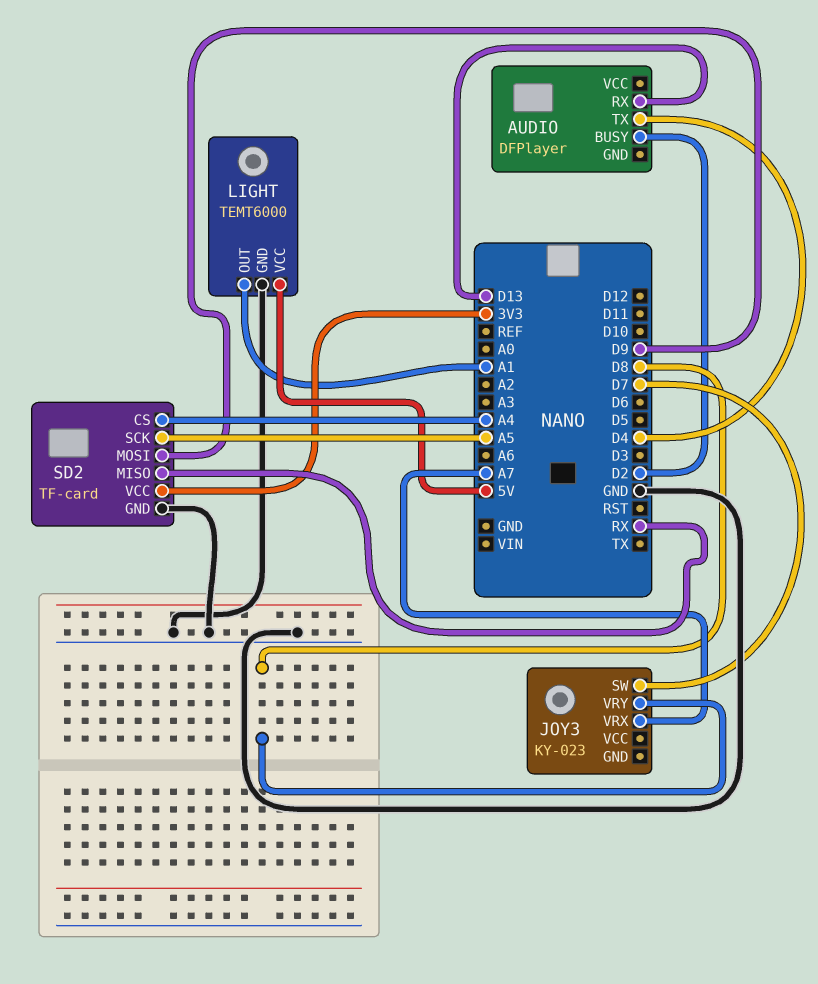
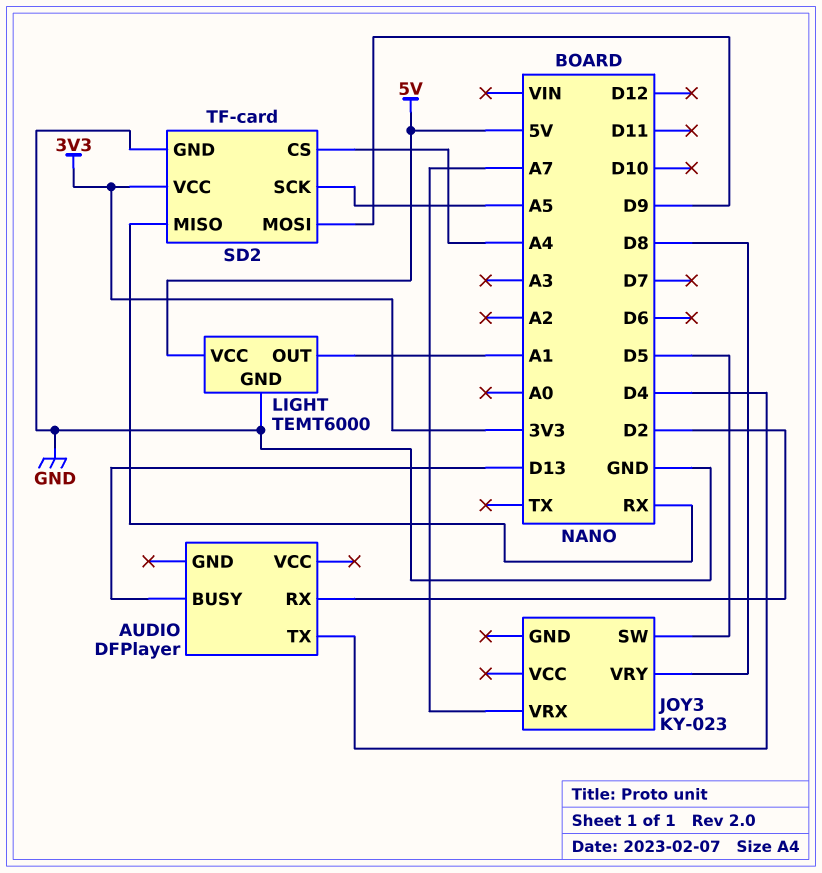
AUDIO pin BUSY: D2 -> D13
AUDIO pin RX: D13 -> D2
JOY3 pin SW: D7 -> D5

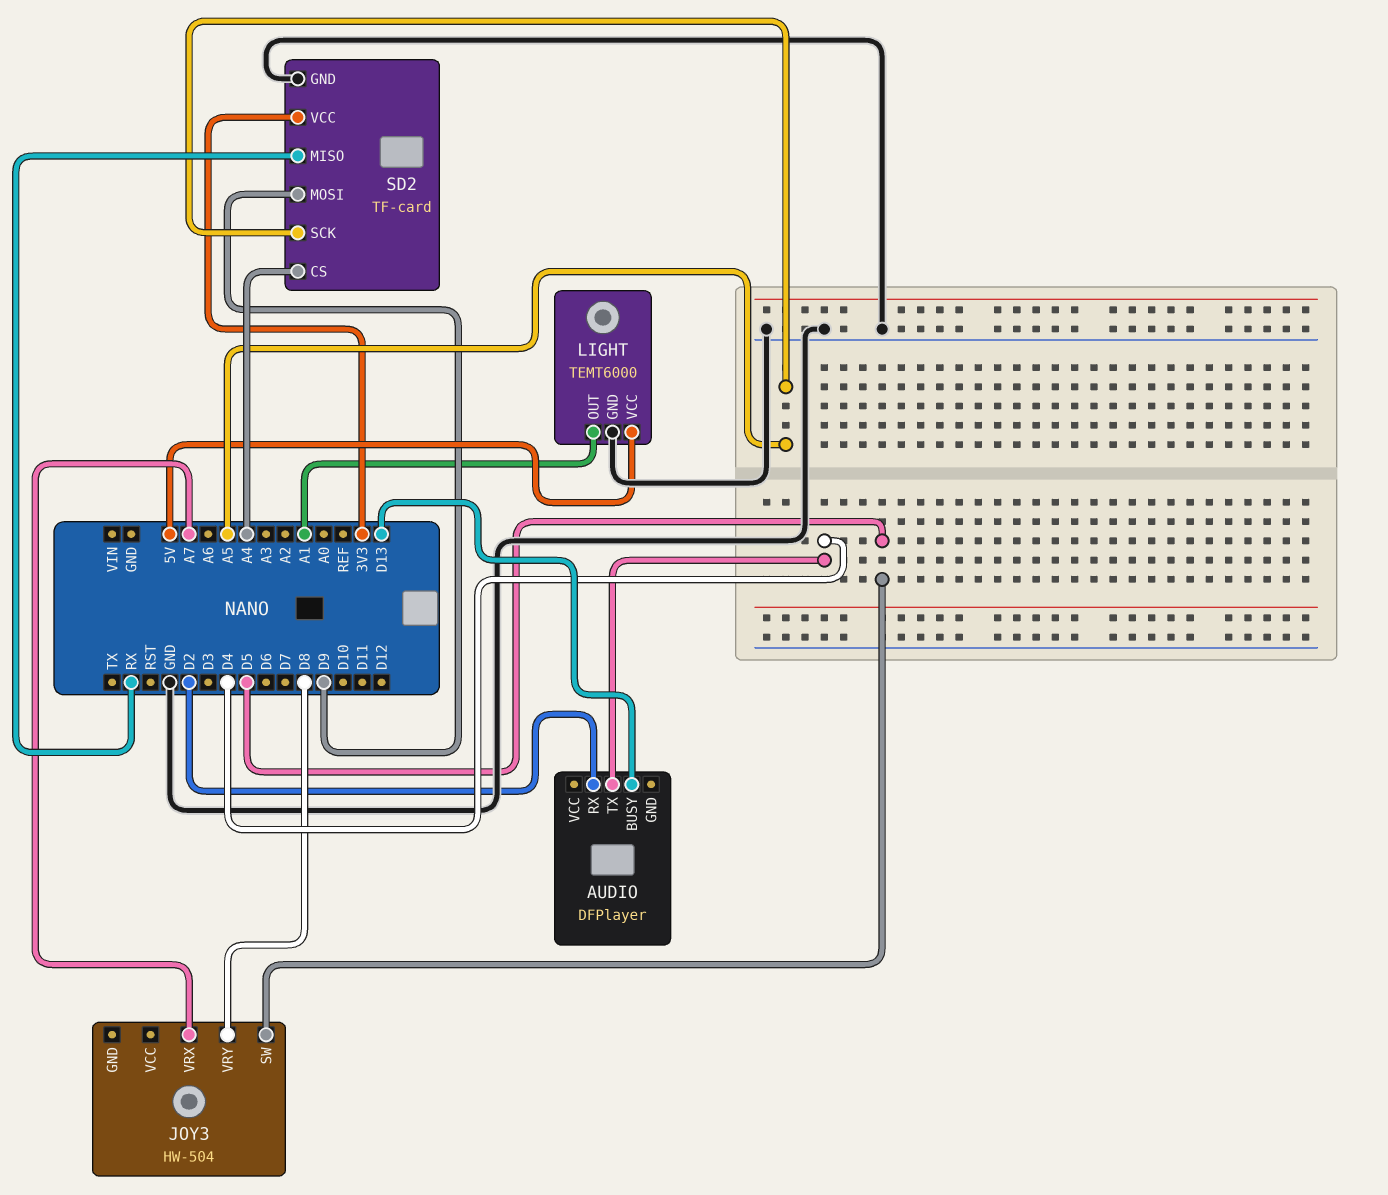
JOY3: KY-023 -> HW-504

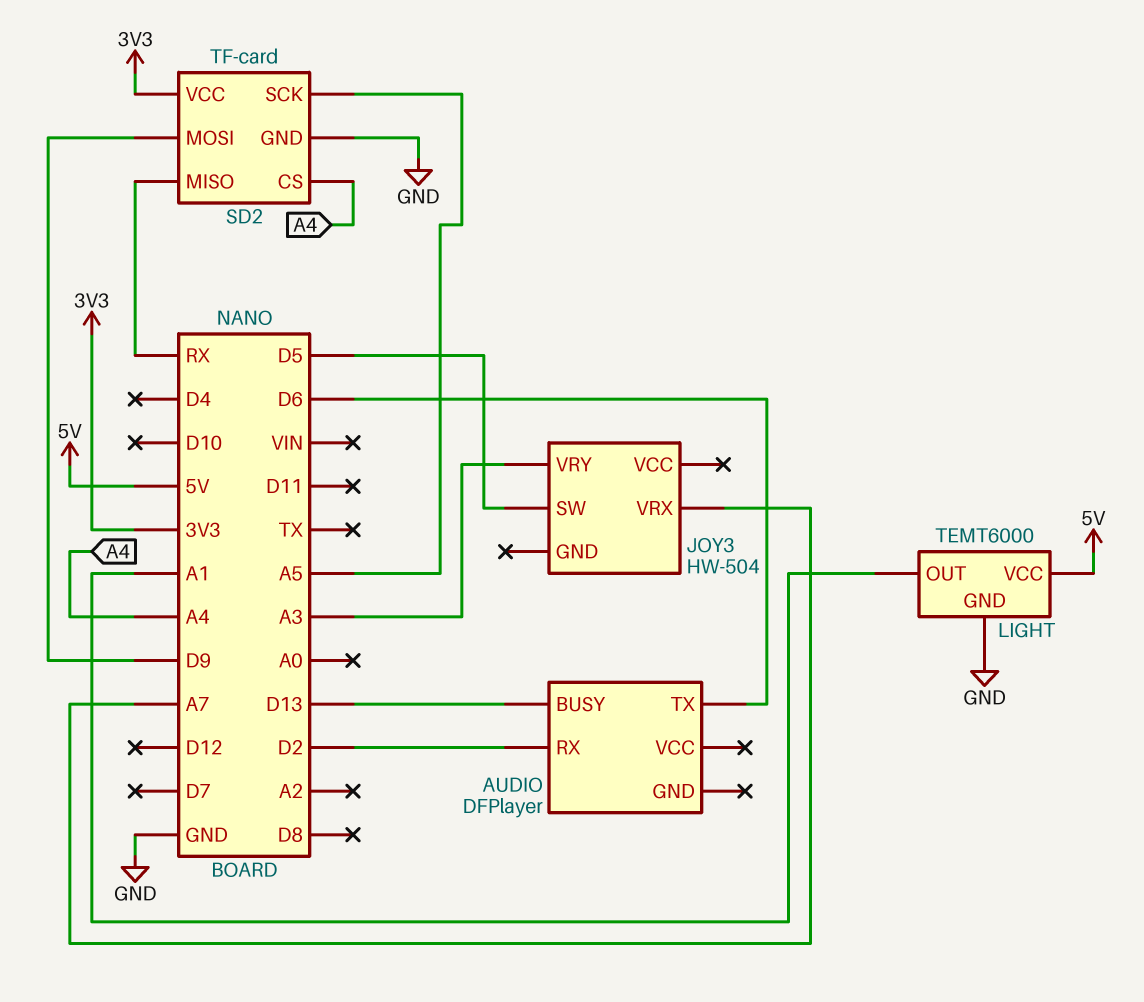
AUDIO pin TX: D4 -> D6
JOY3 pin VRY: D8 -> A3

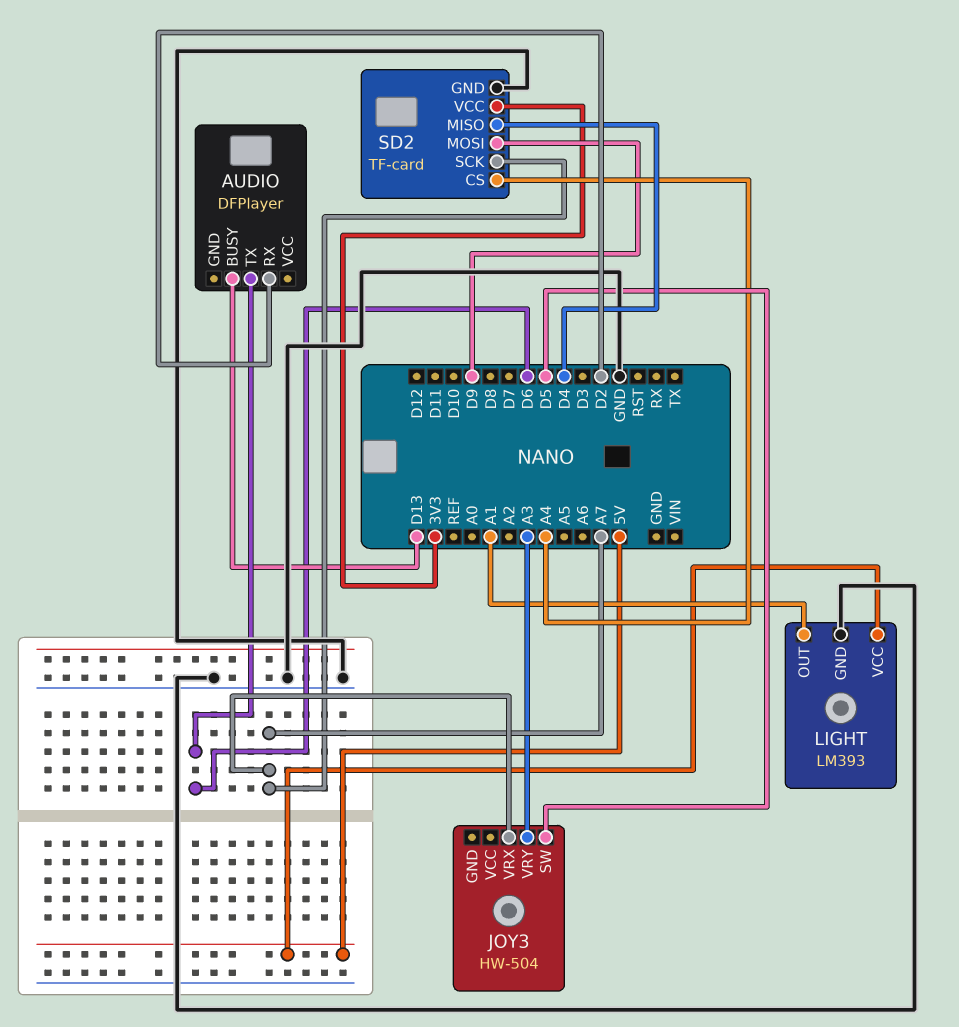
LIGHT: TEMT6000 -> LM393
SD2 pin MISO: RX -> D4
SD2 pin SCK: A5 -> A7

